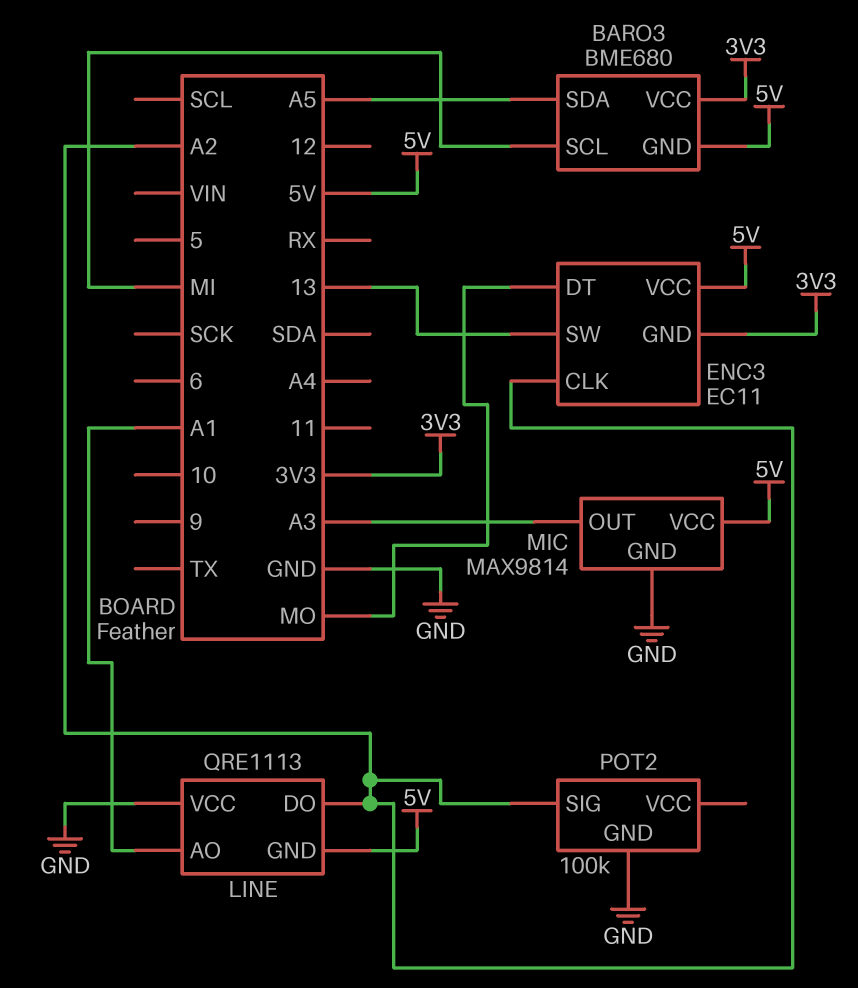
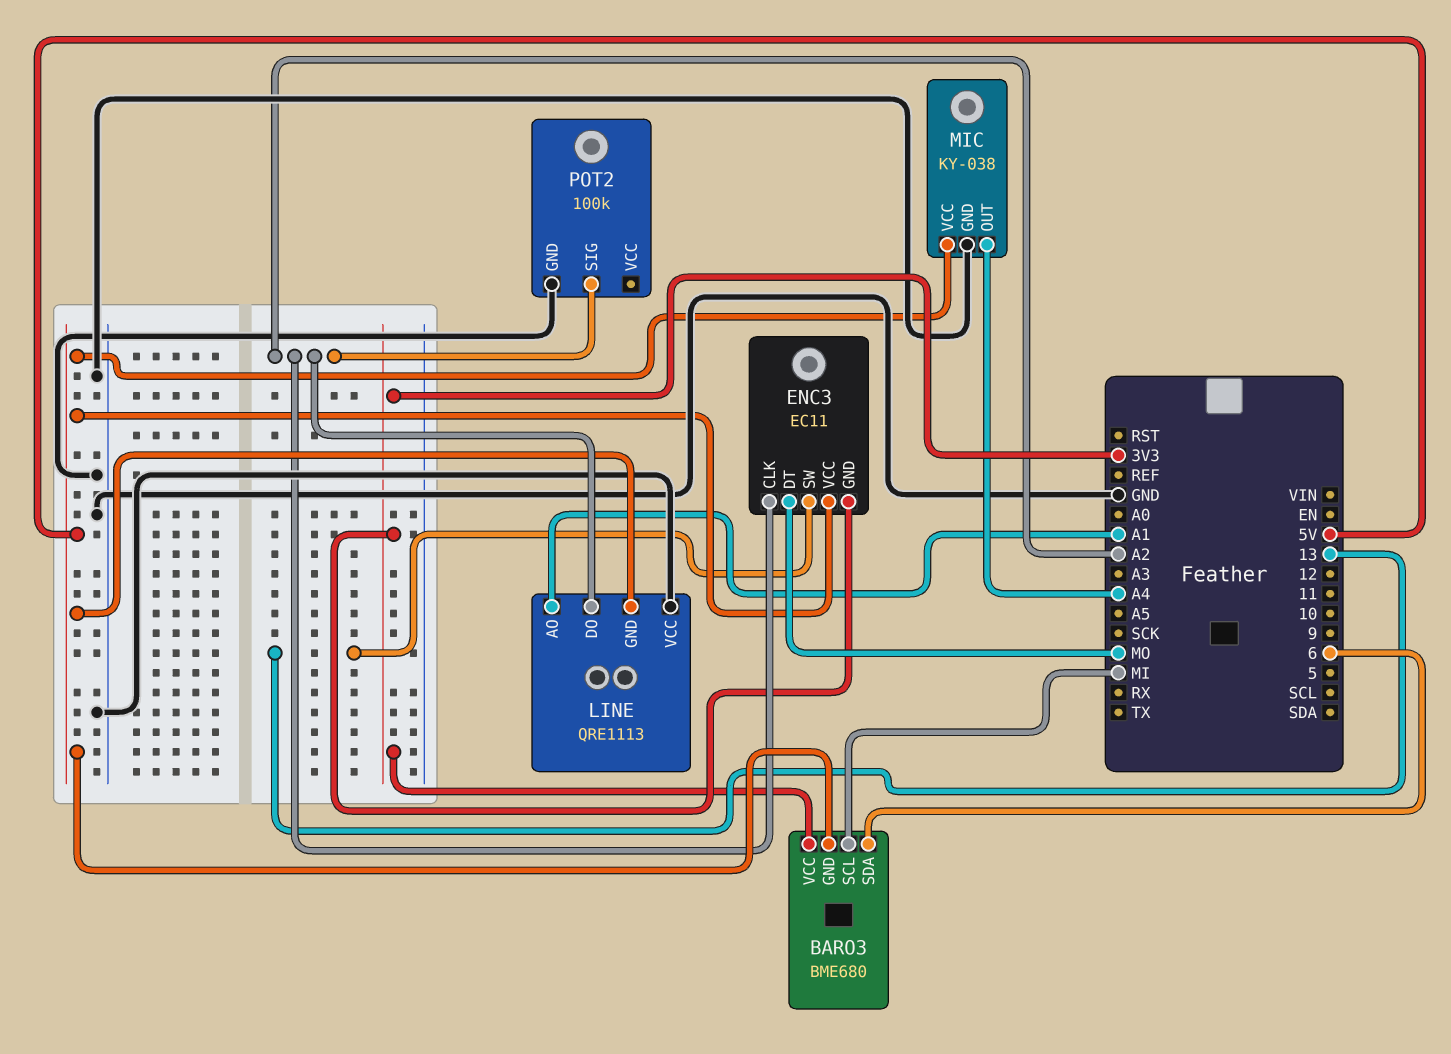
BARO3 pin SDA: A5 -> 6
MIC: MAX9814 -> KY-038
MIC pin OUT: A3 -> A4

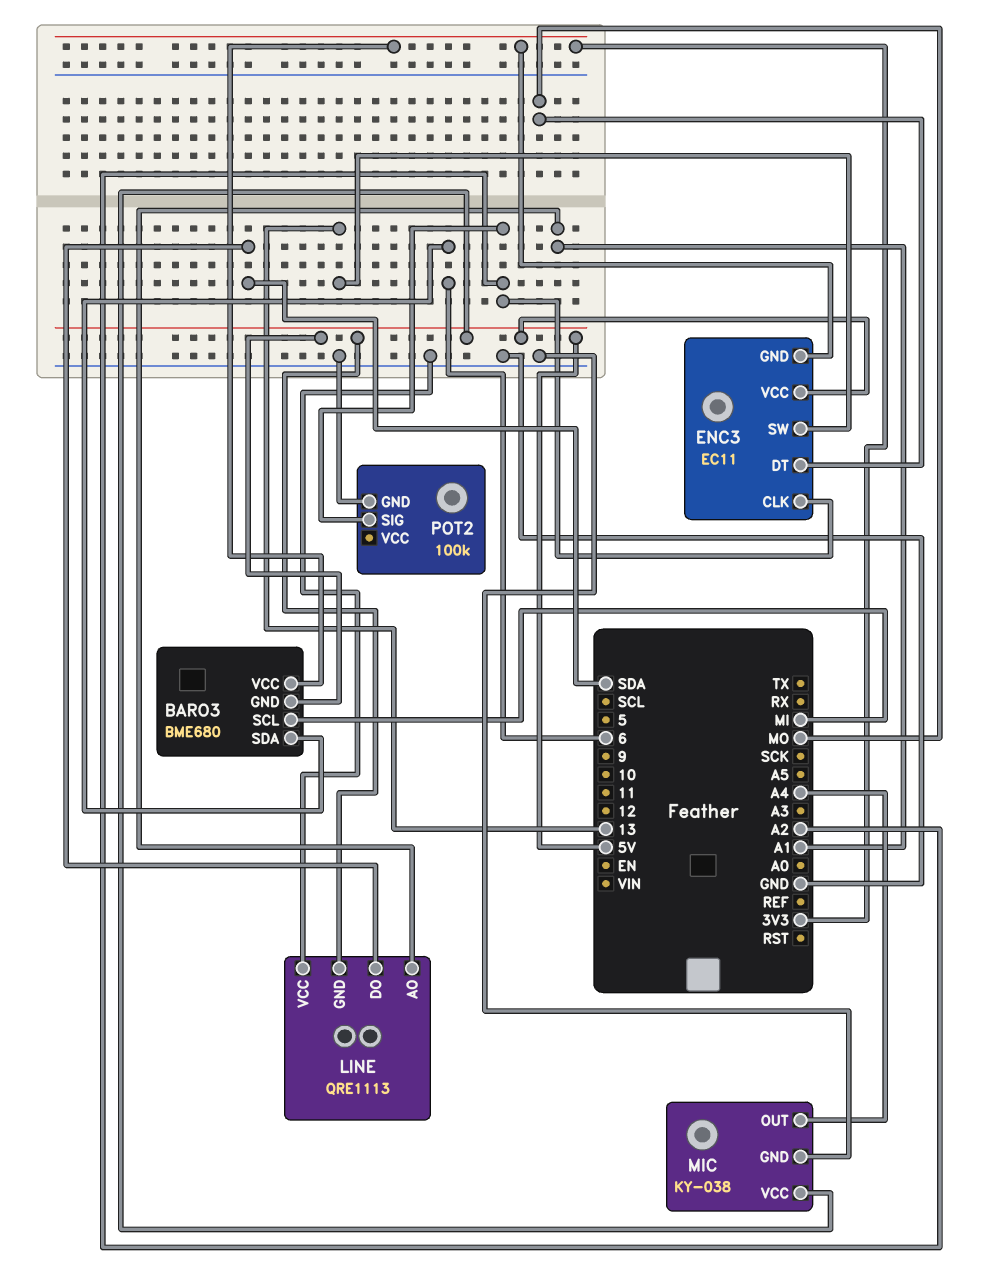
LINE pin DO: A2 -> SDA

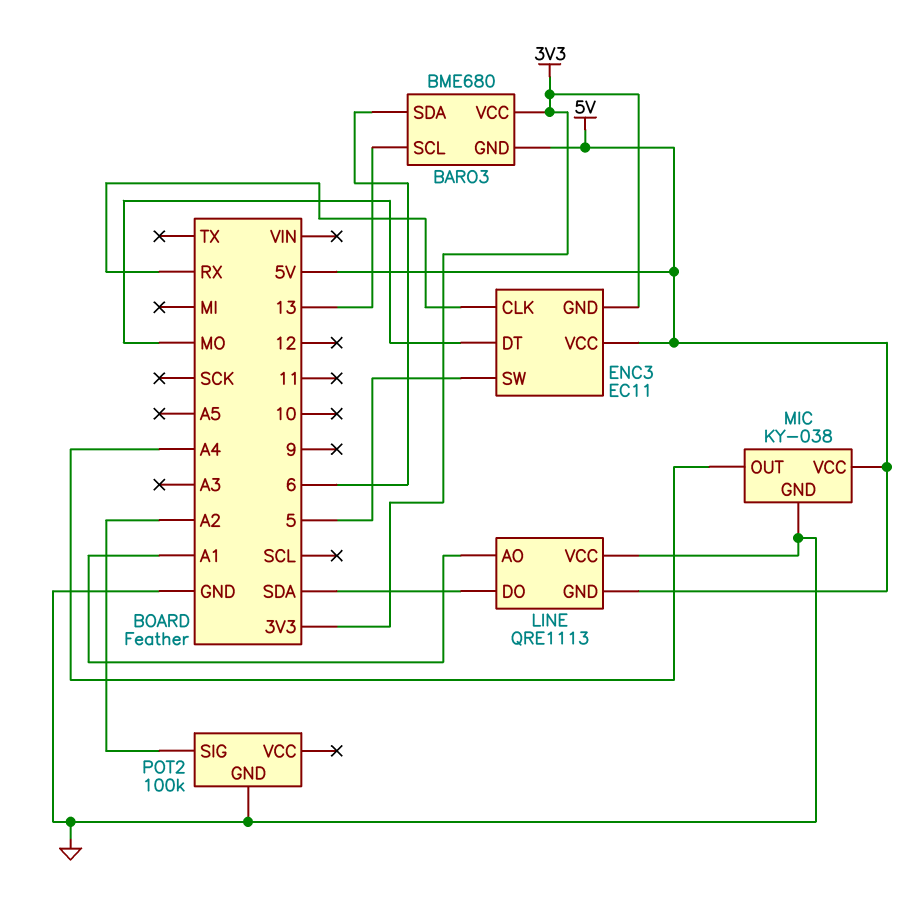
BARO3 pin SCL: MI -> 13
ENC3 pin CLK: A2 -> RX
ENC3 pin SW: 13 -> 5

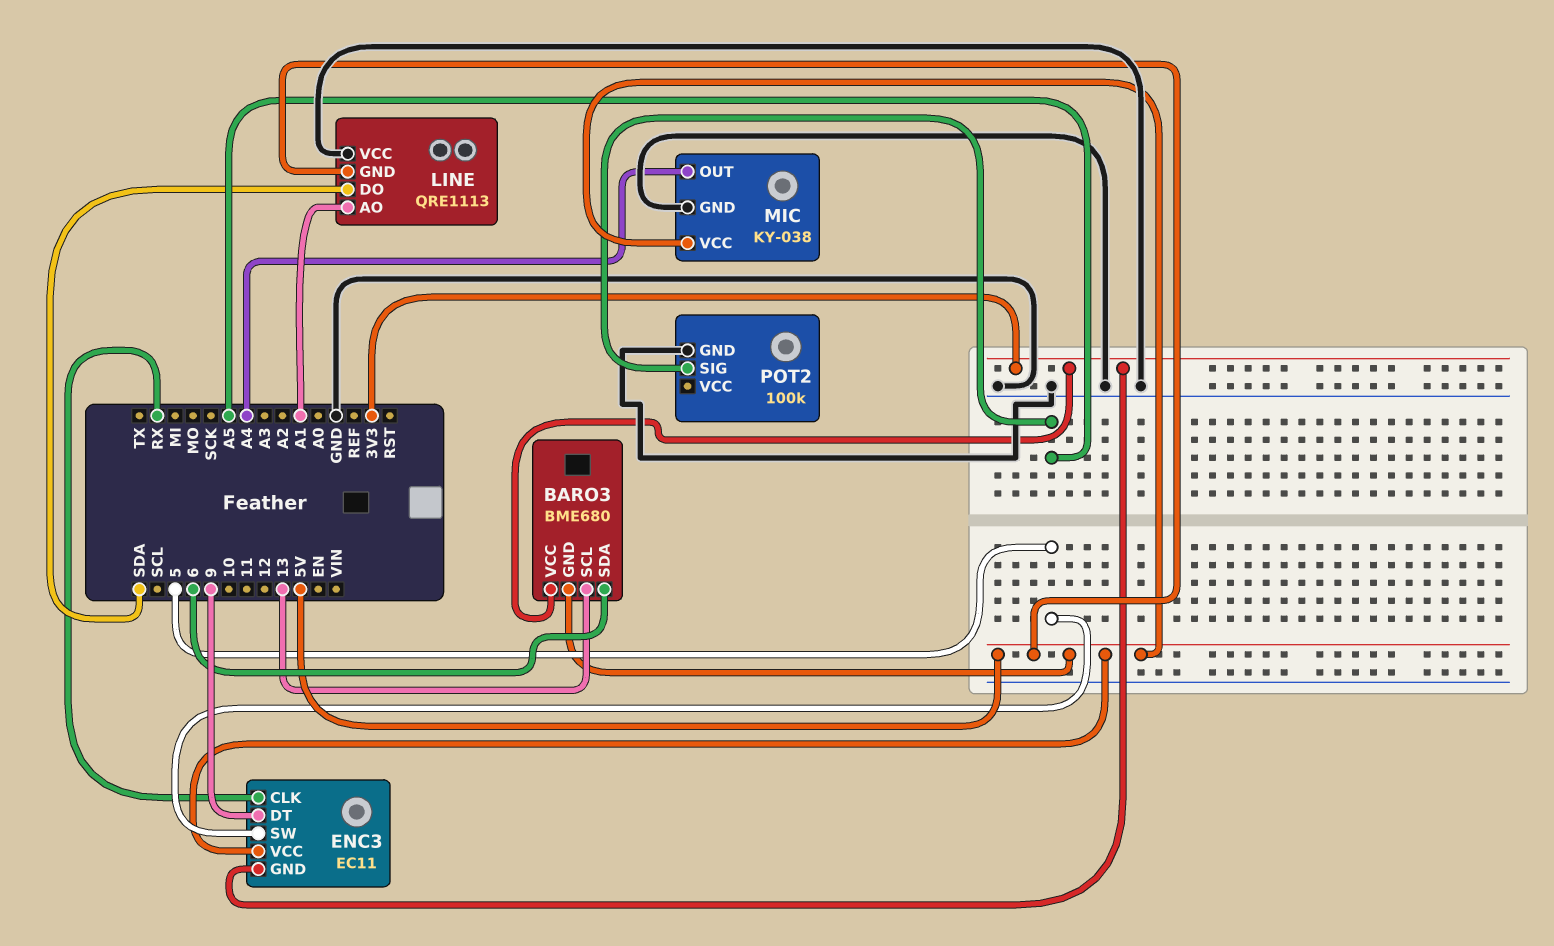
ENC3 pin DT: MO -> 9
POT2 pin SIG: A2 -> A5

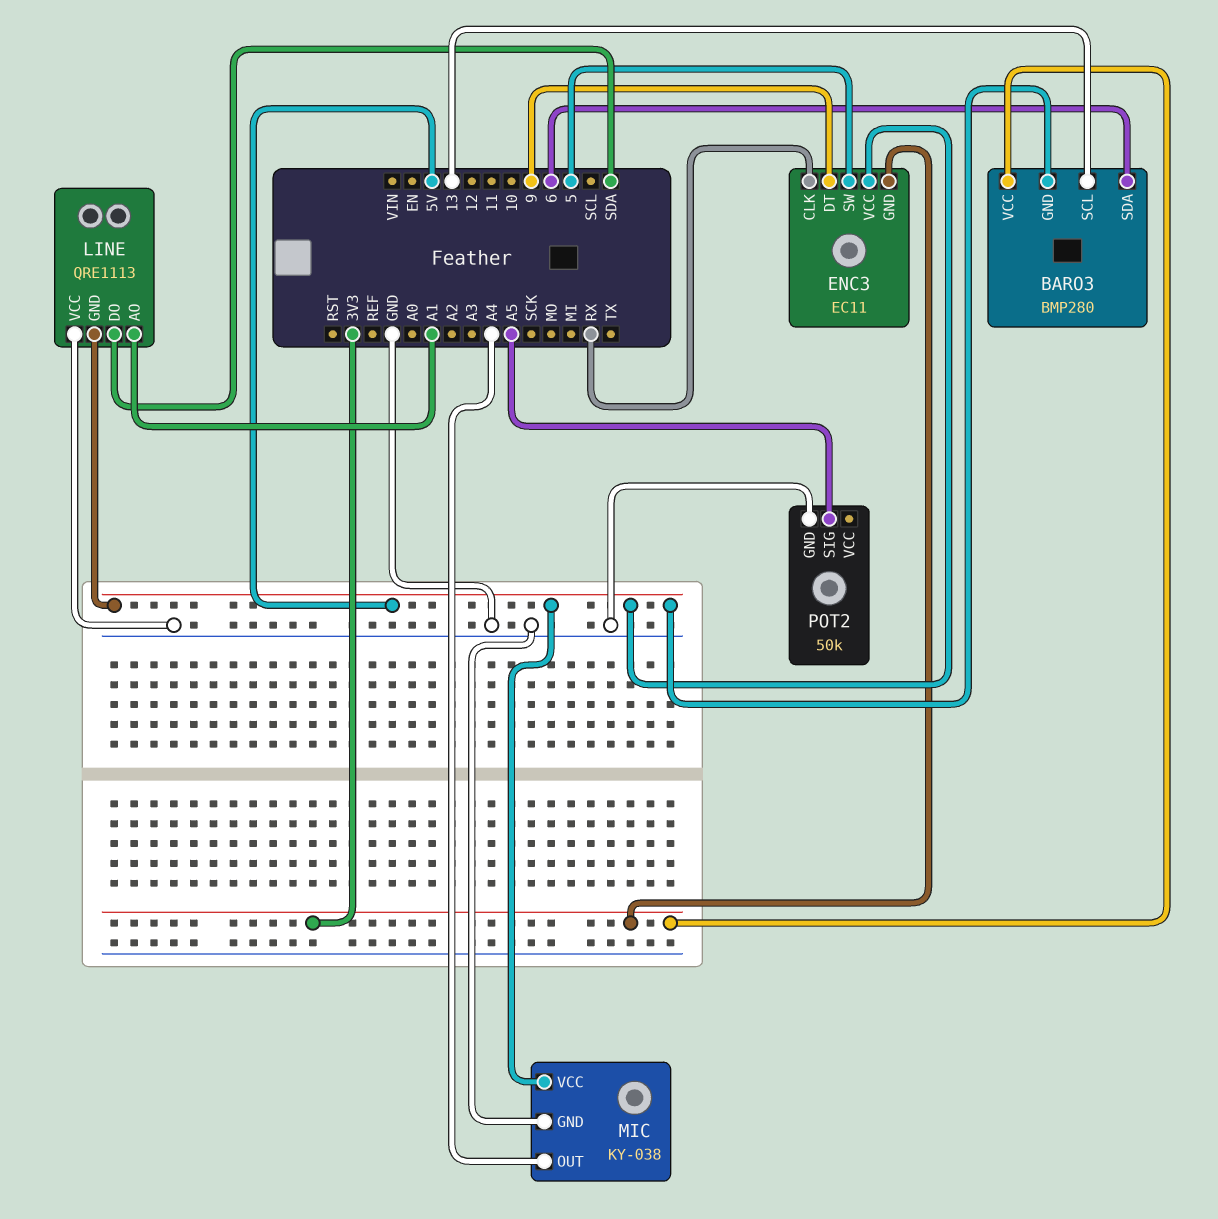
BARO3: BME680 -> BMP280
POT2: 100k -> 50k

